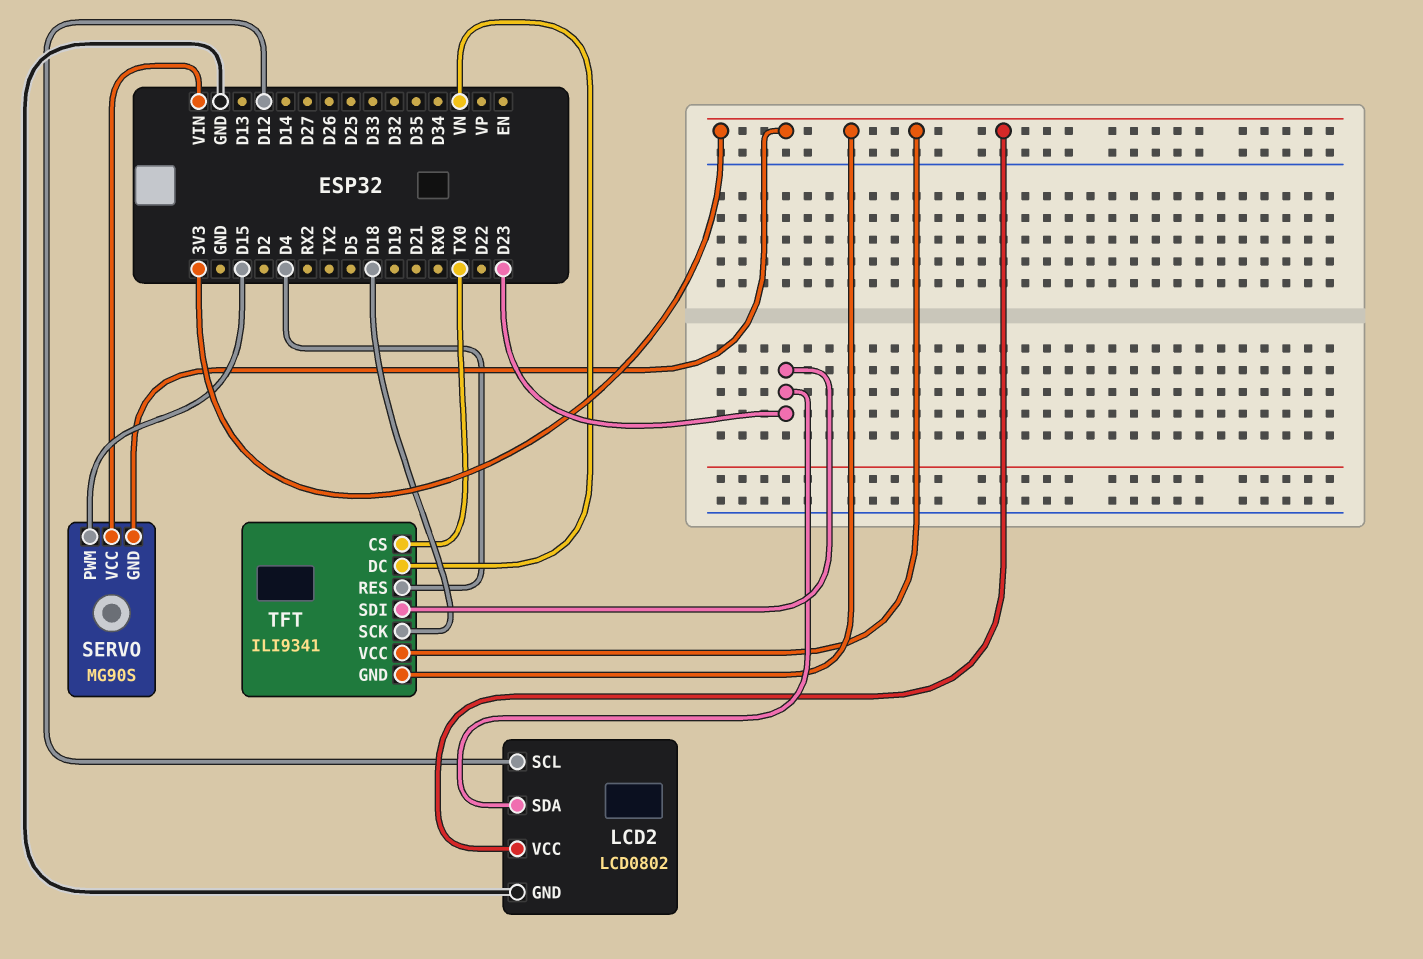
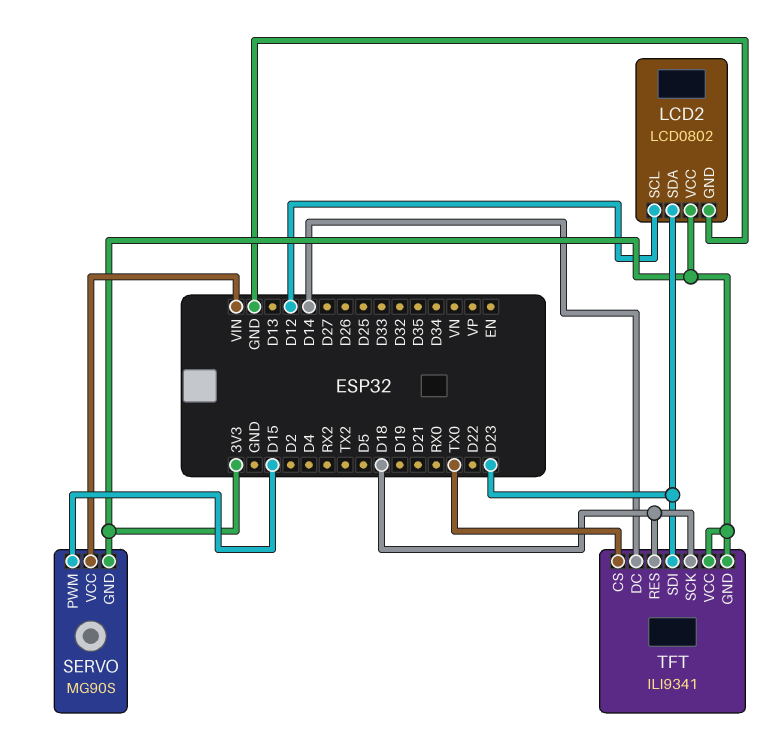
TFT pin DC: VN -> D14
TFT pin RES: D4 -> D18

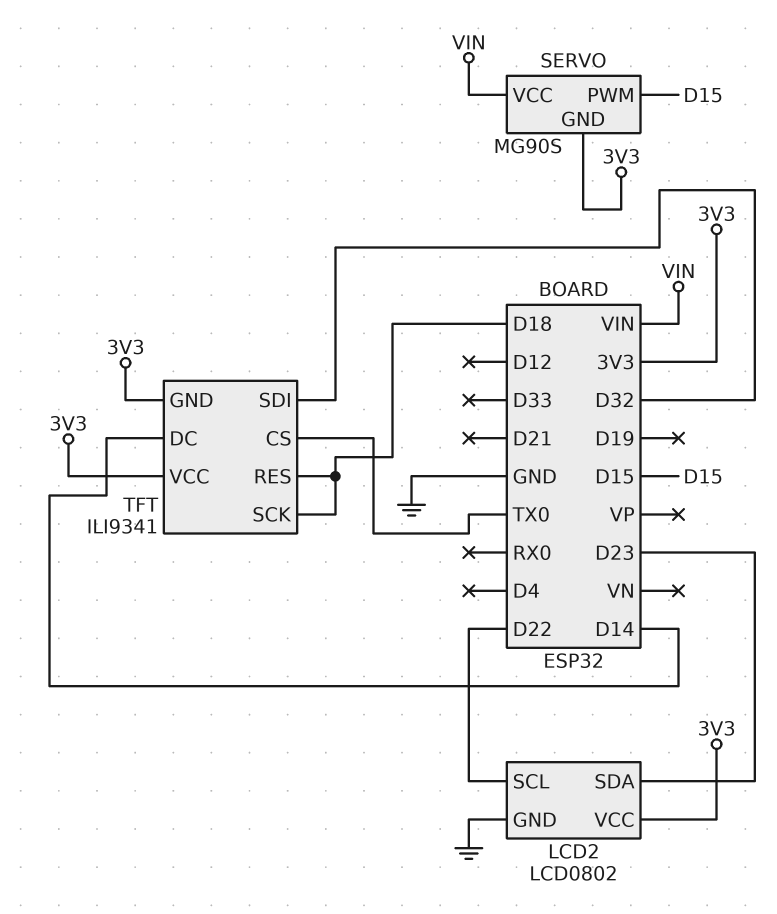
LCD2 pin SCL: D12 -> D22
TFT pin SDI: D23 -> D32

